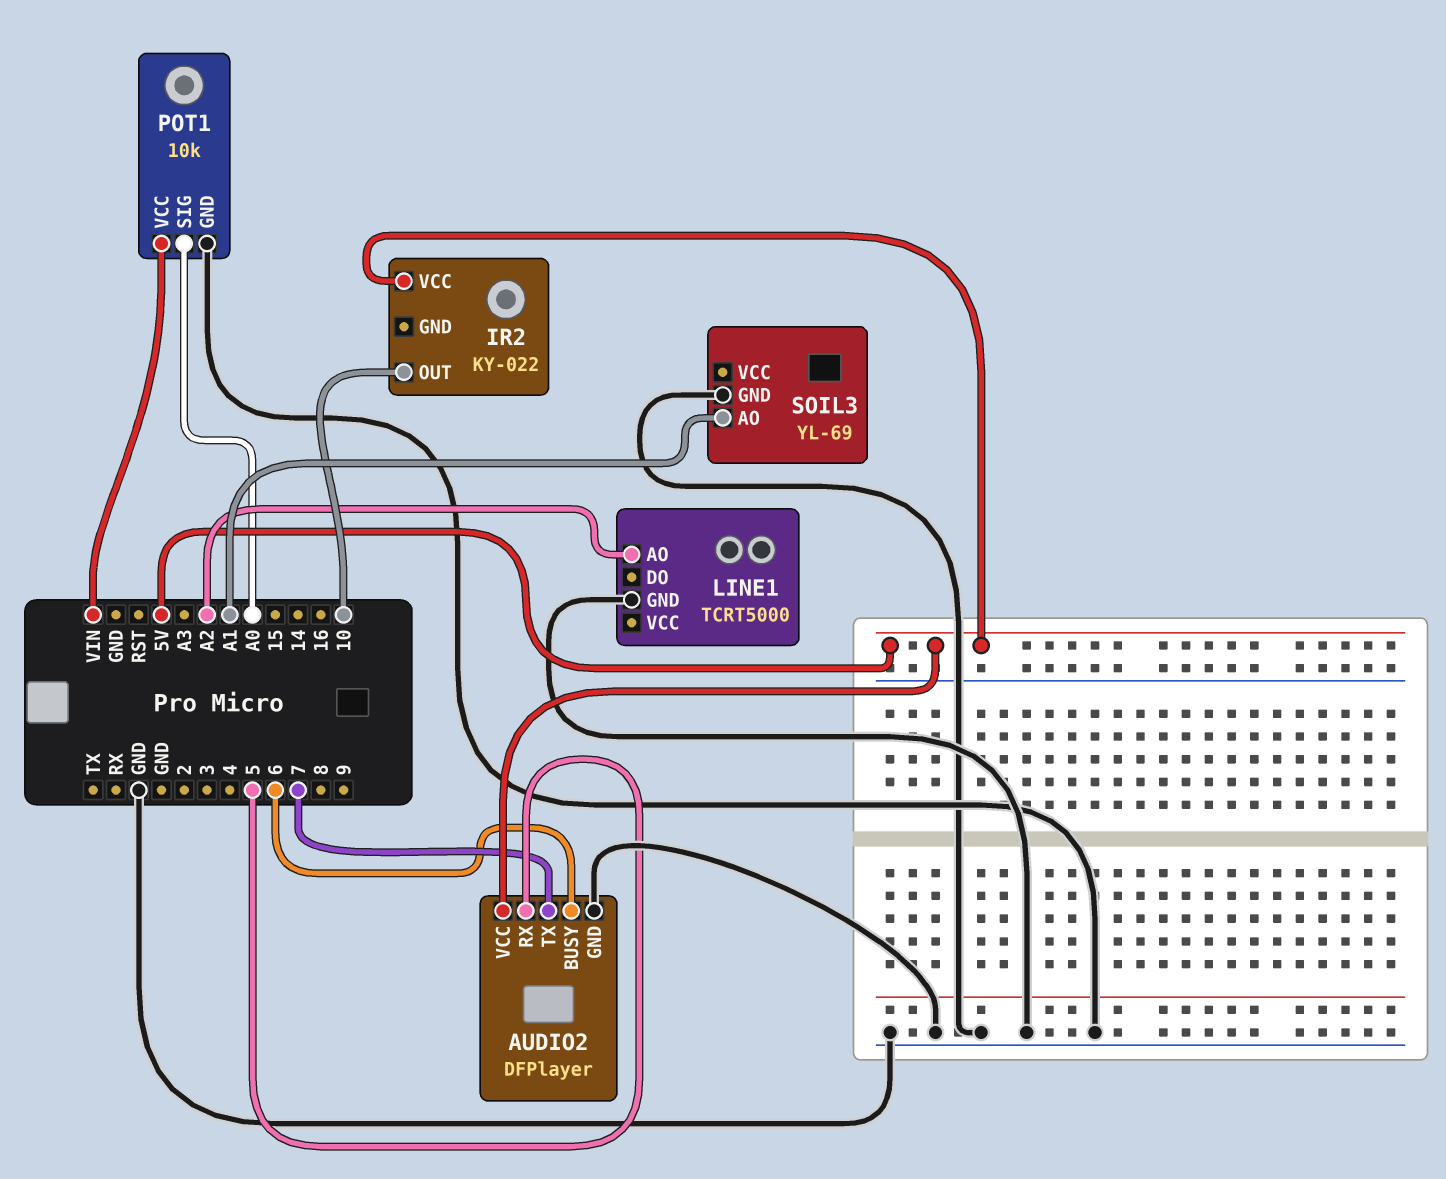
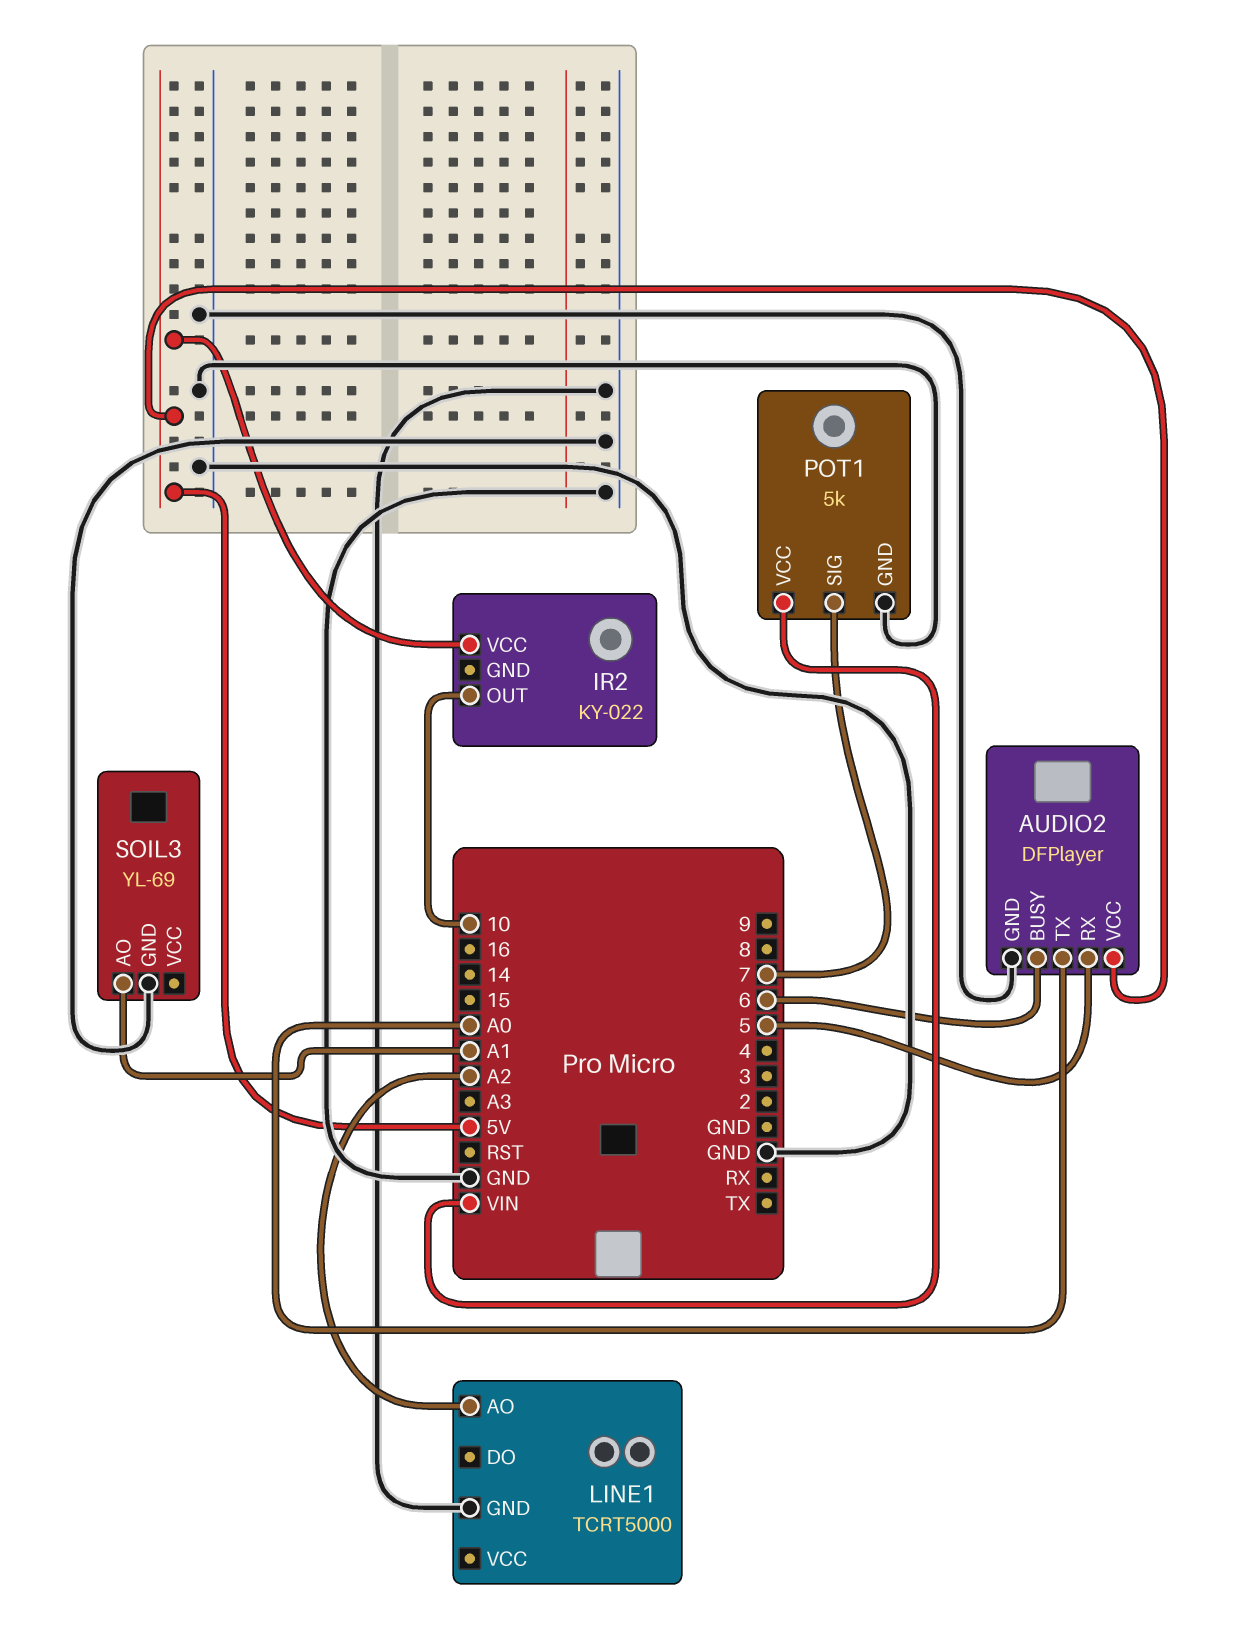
AUDIO2 pin TX: 7 -> A0
POT1: 10k -> 5k
POT1 pin SIG: A0 -> 7

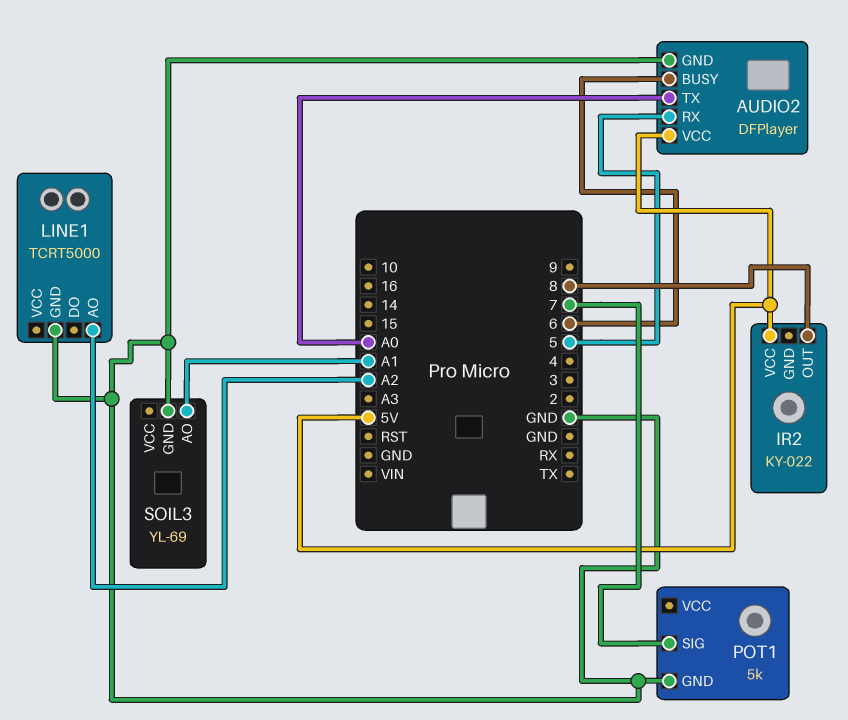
IR2 pin OUT: 10 -> 8
POT1 pin VCC: VIN -> none

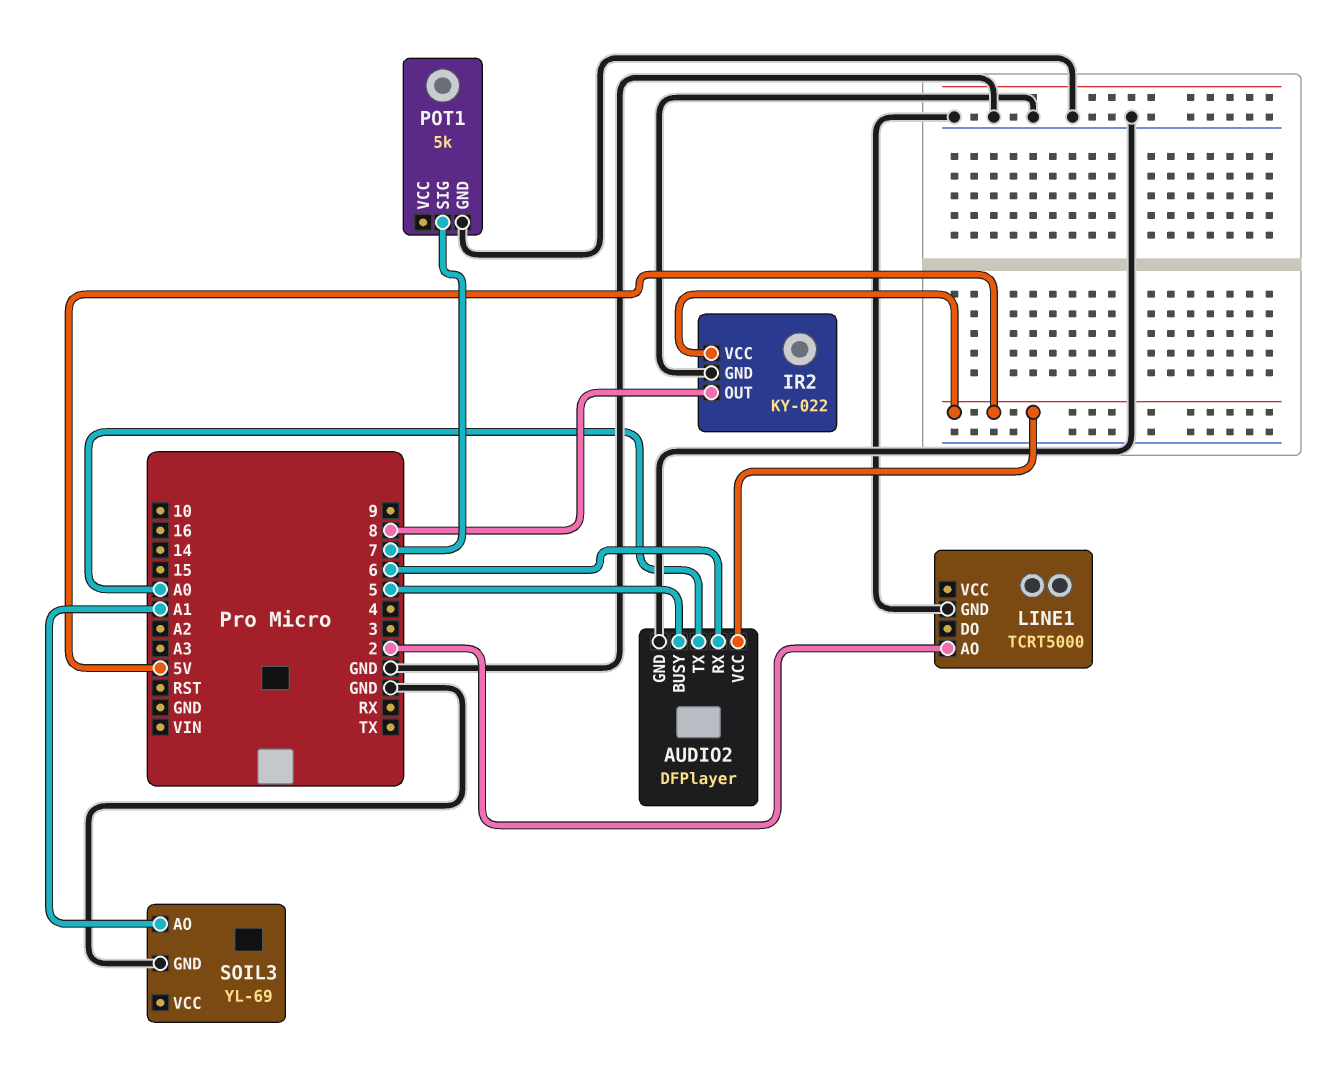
AUDIO2 pin BUSY: 6 -> 5
AUDIO2 pin RX: 5 -> 6
IR2 pin GND: none -> GND
LINE1 pin AO: A2 -> 2

